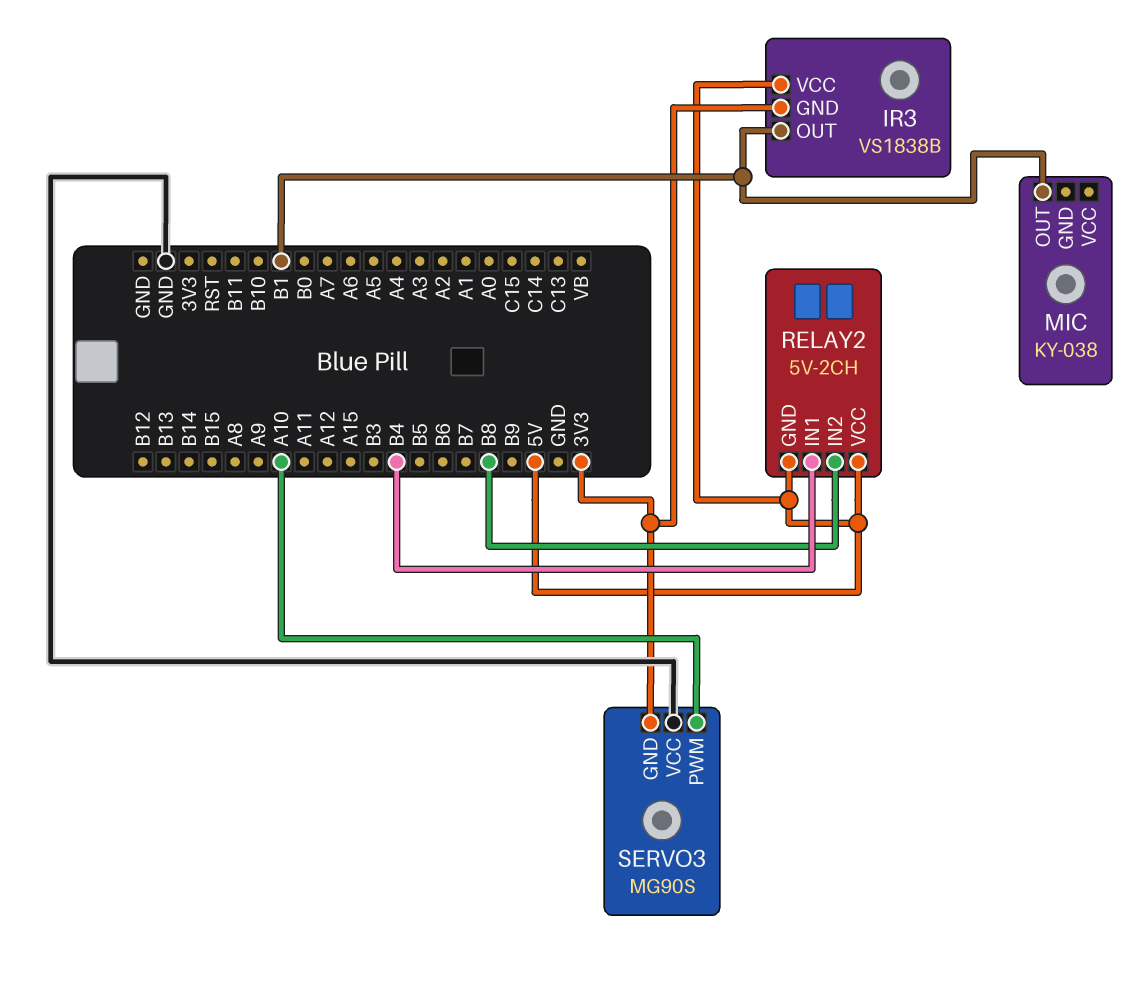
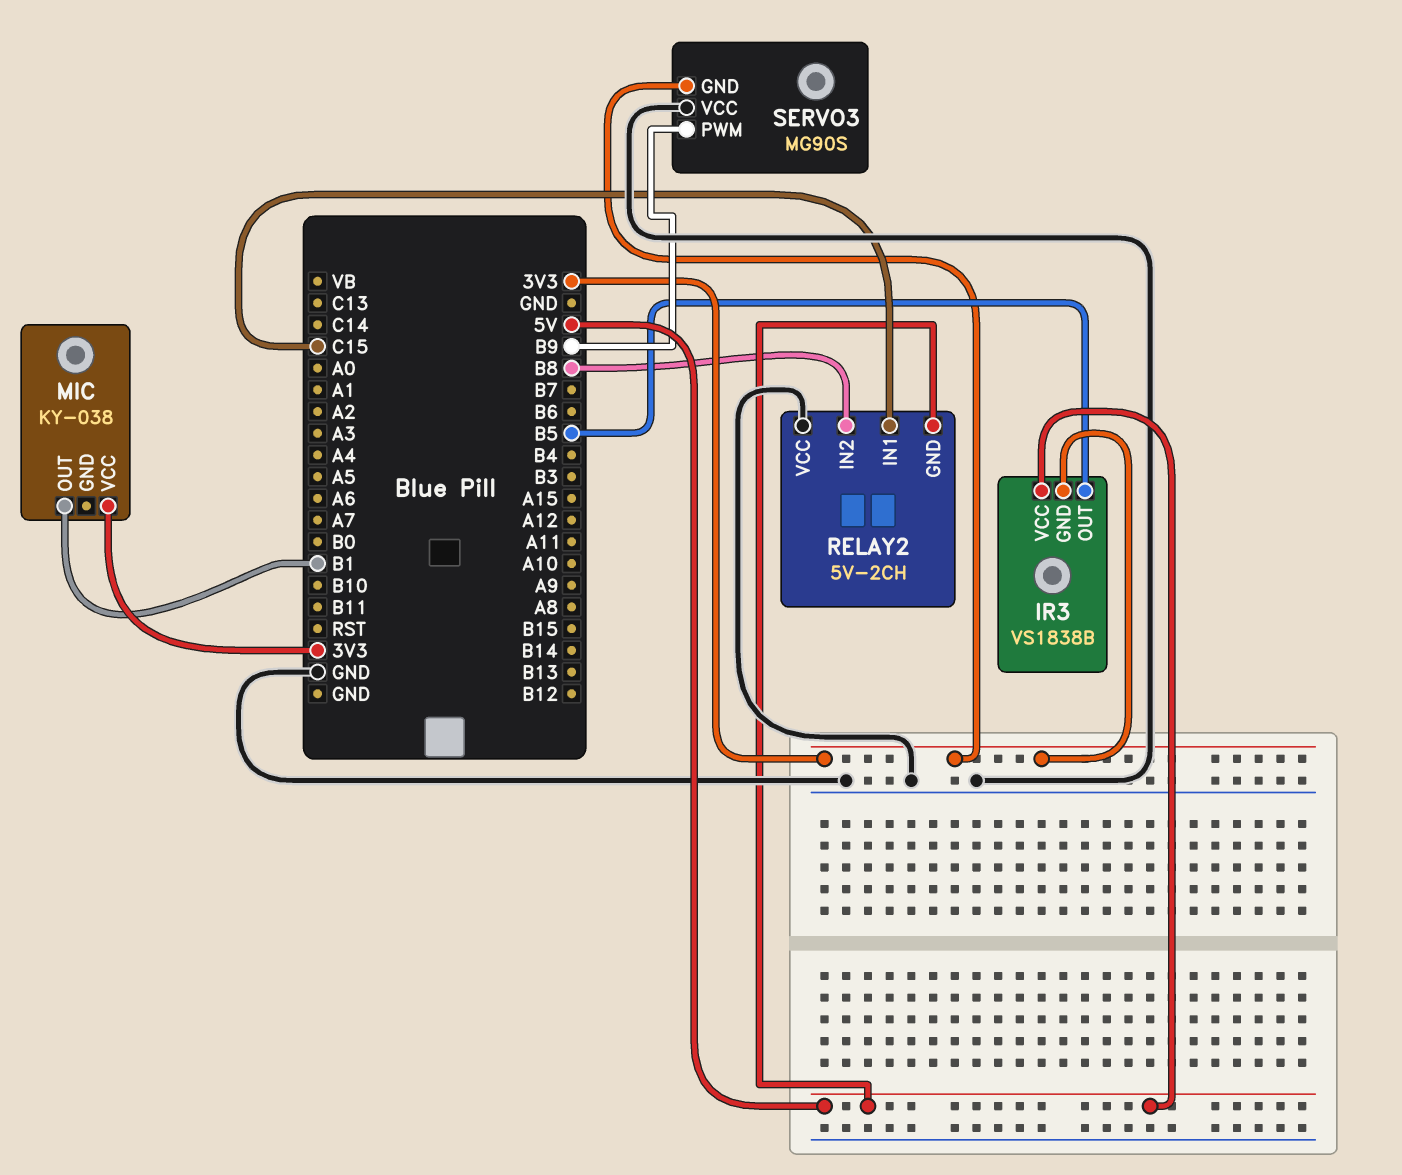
IR3 pin OUT: B1 -> B5
MIC pin VCC: none -> 3V3
RELAY2 pin IN1: B4 -> C15
RELAY2 pin VCC: 5V -> GND
SERVO3 pin PWM: A10 -> B9

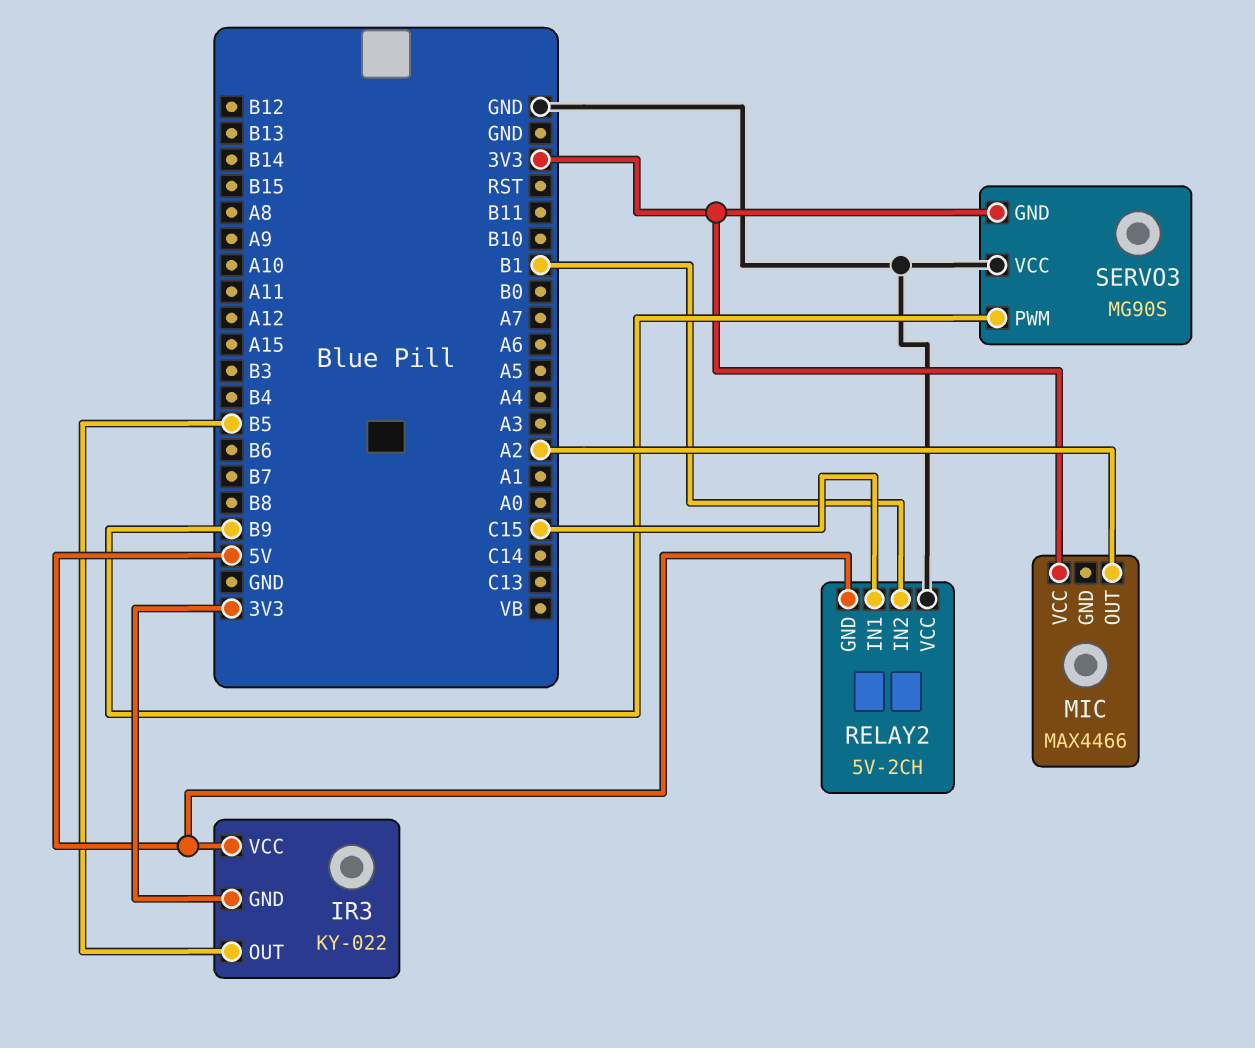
IR3: VS1838B -> KY-022
MIC: KY-038 -> MAX4466
MIC pin OUT: B1 -> A2
RELAY2 pin IN2: B8 -> B1

